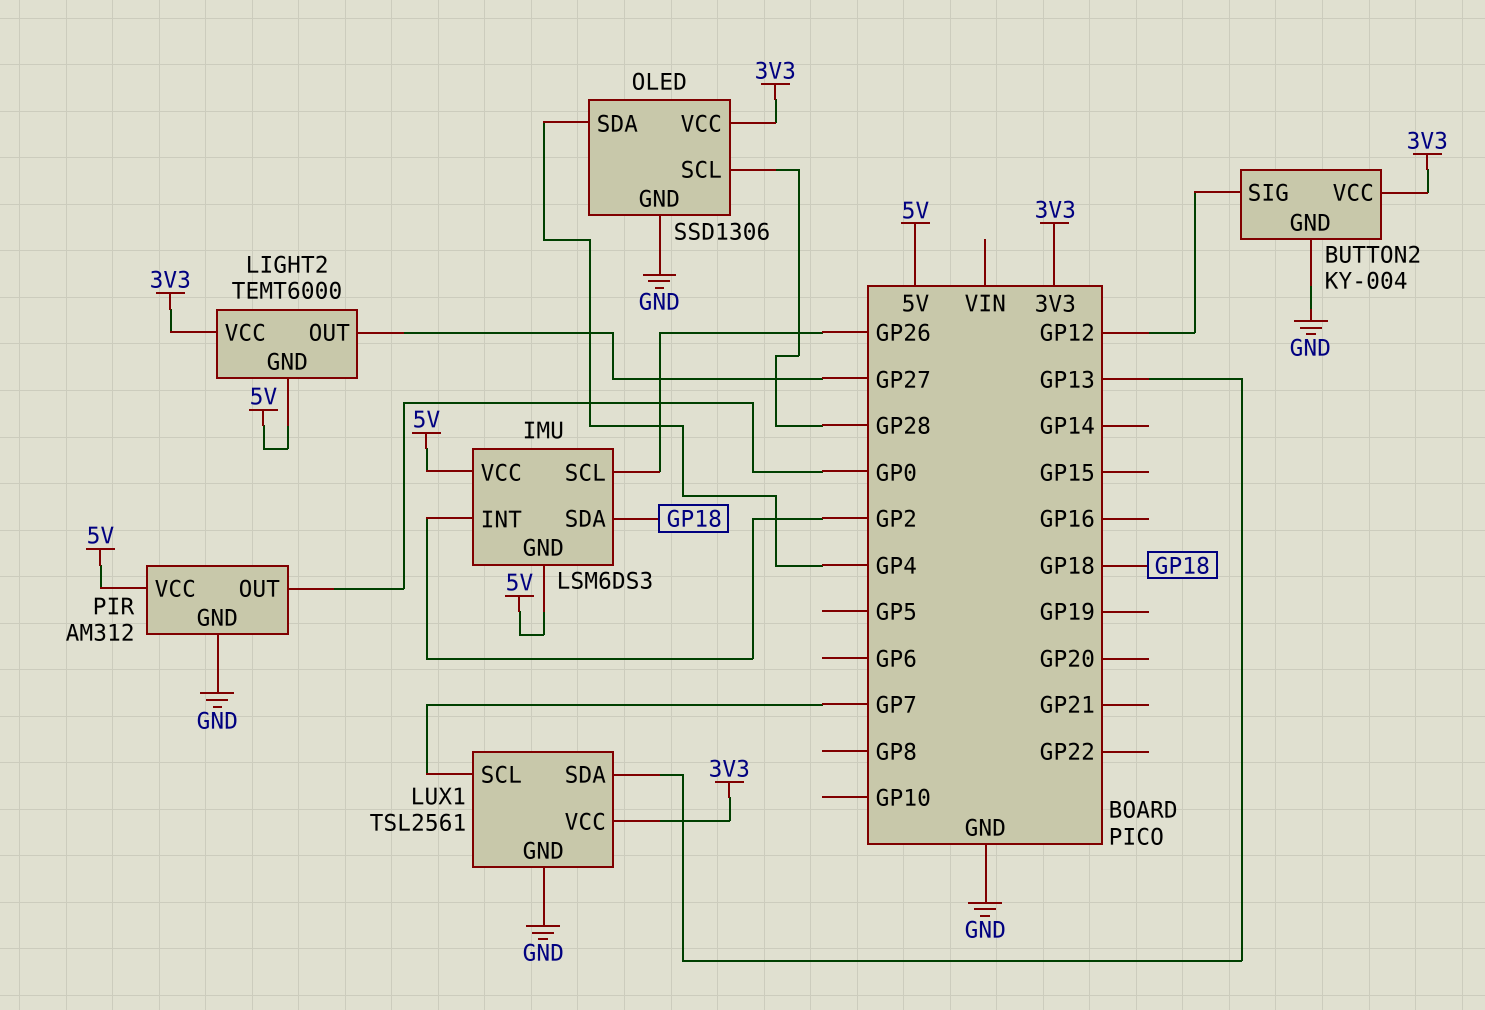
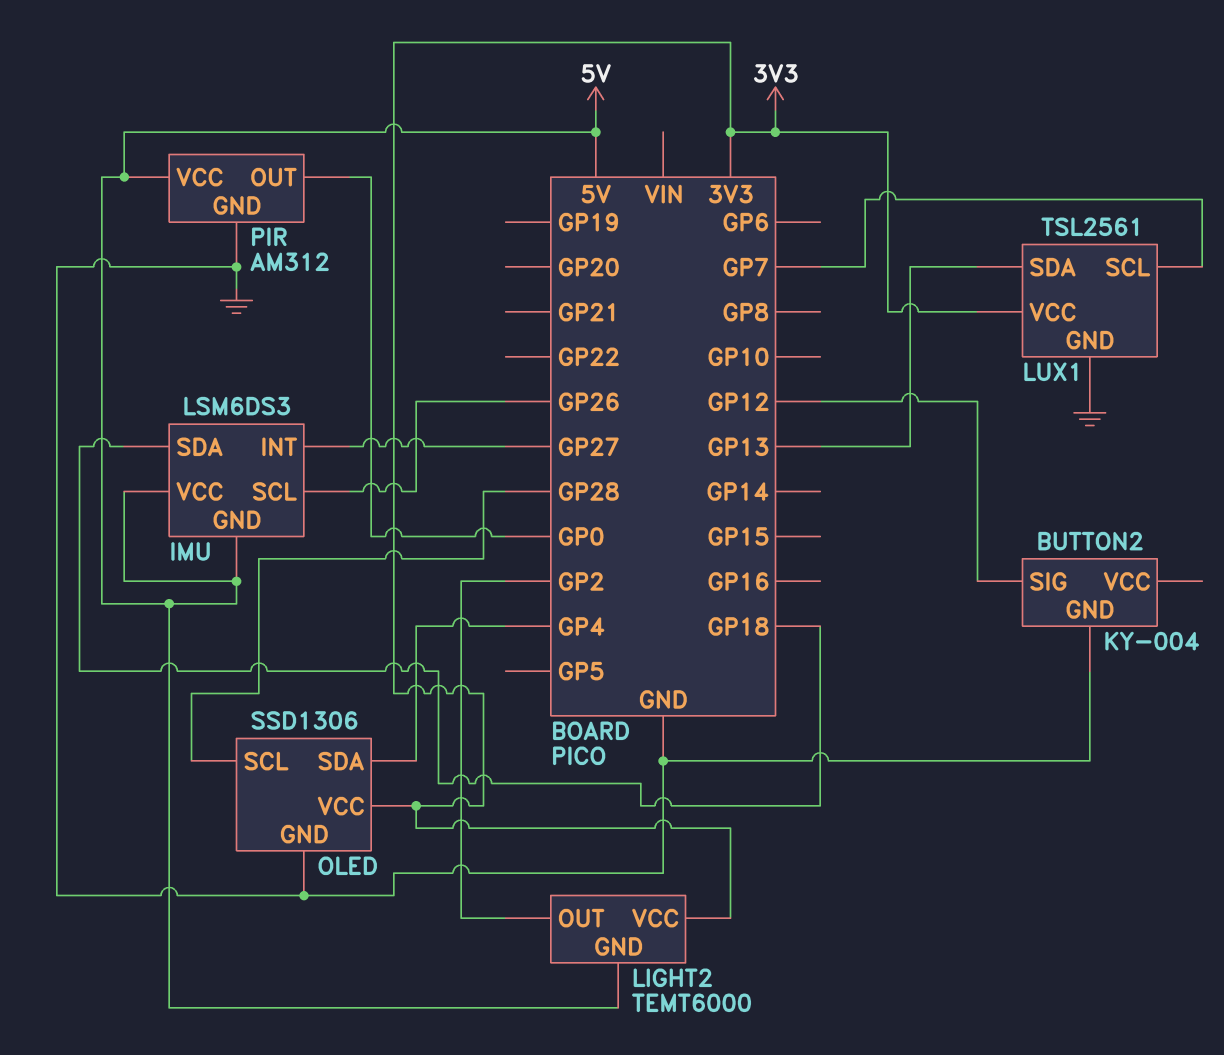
BUTTON2 pin VCC: 3V3 -> none
IMU pin INT: GP2 -> GP27
LIGHT2 pin OUT: GP27 -> GP2

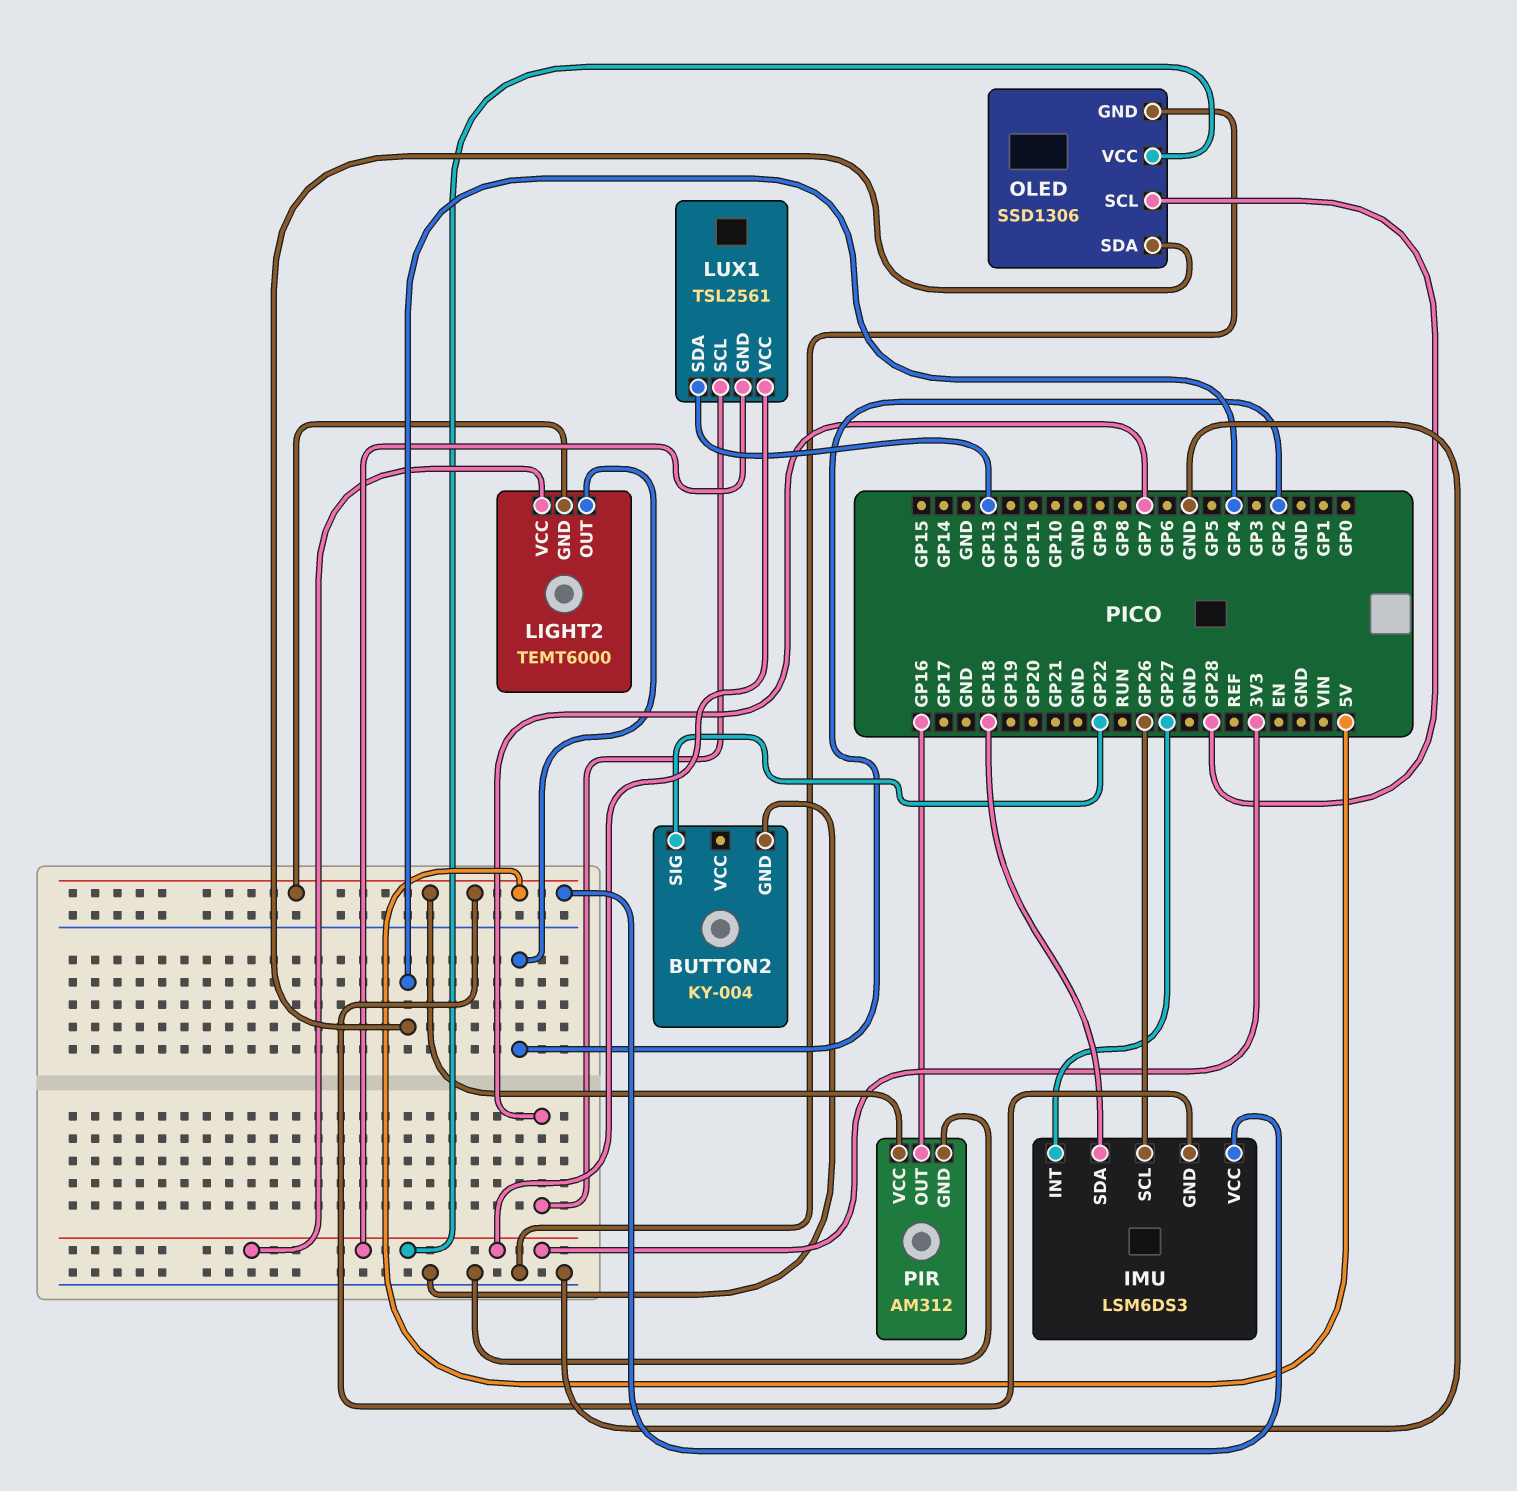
BUTTON2 pin SIG: GP12 -> GP22
LUX1 pin GND: GND -> 3V3
PIR pin OUT: GP0 -> GP16

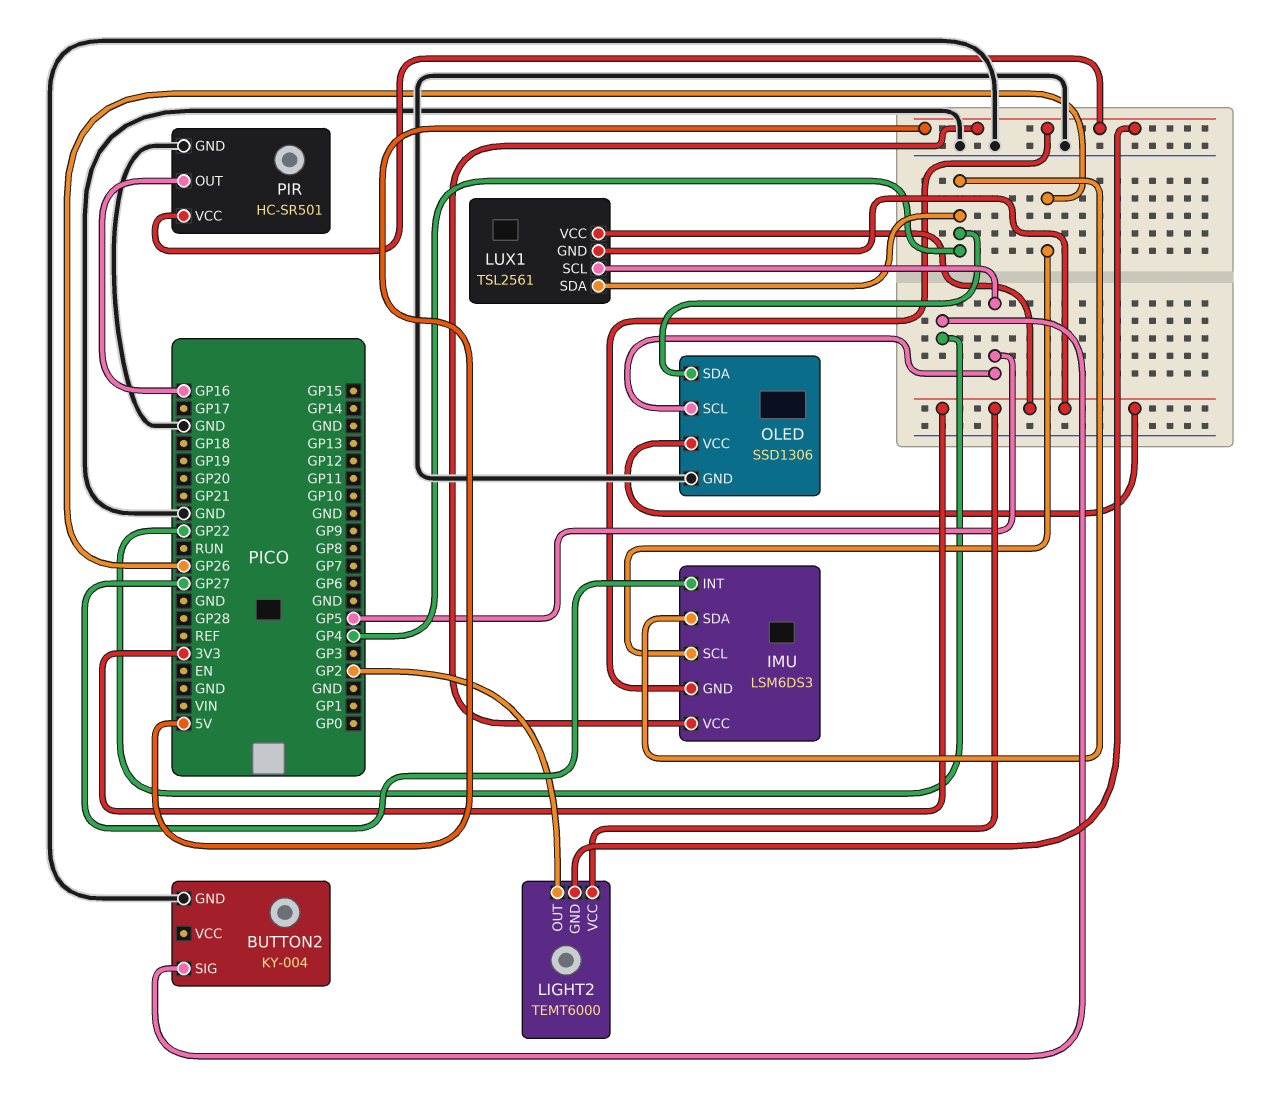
IMU pin SDA: GP18 -> GP4
LUX1 pin SCL: GP7 -> GP5
LUX1 pin SDA: GP13 -> GP4
OLED pin SCL: GP28 -> GP5
PIR: AM312 -> HC-SR501

